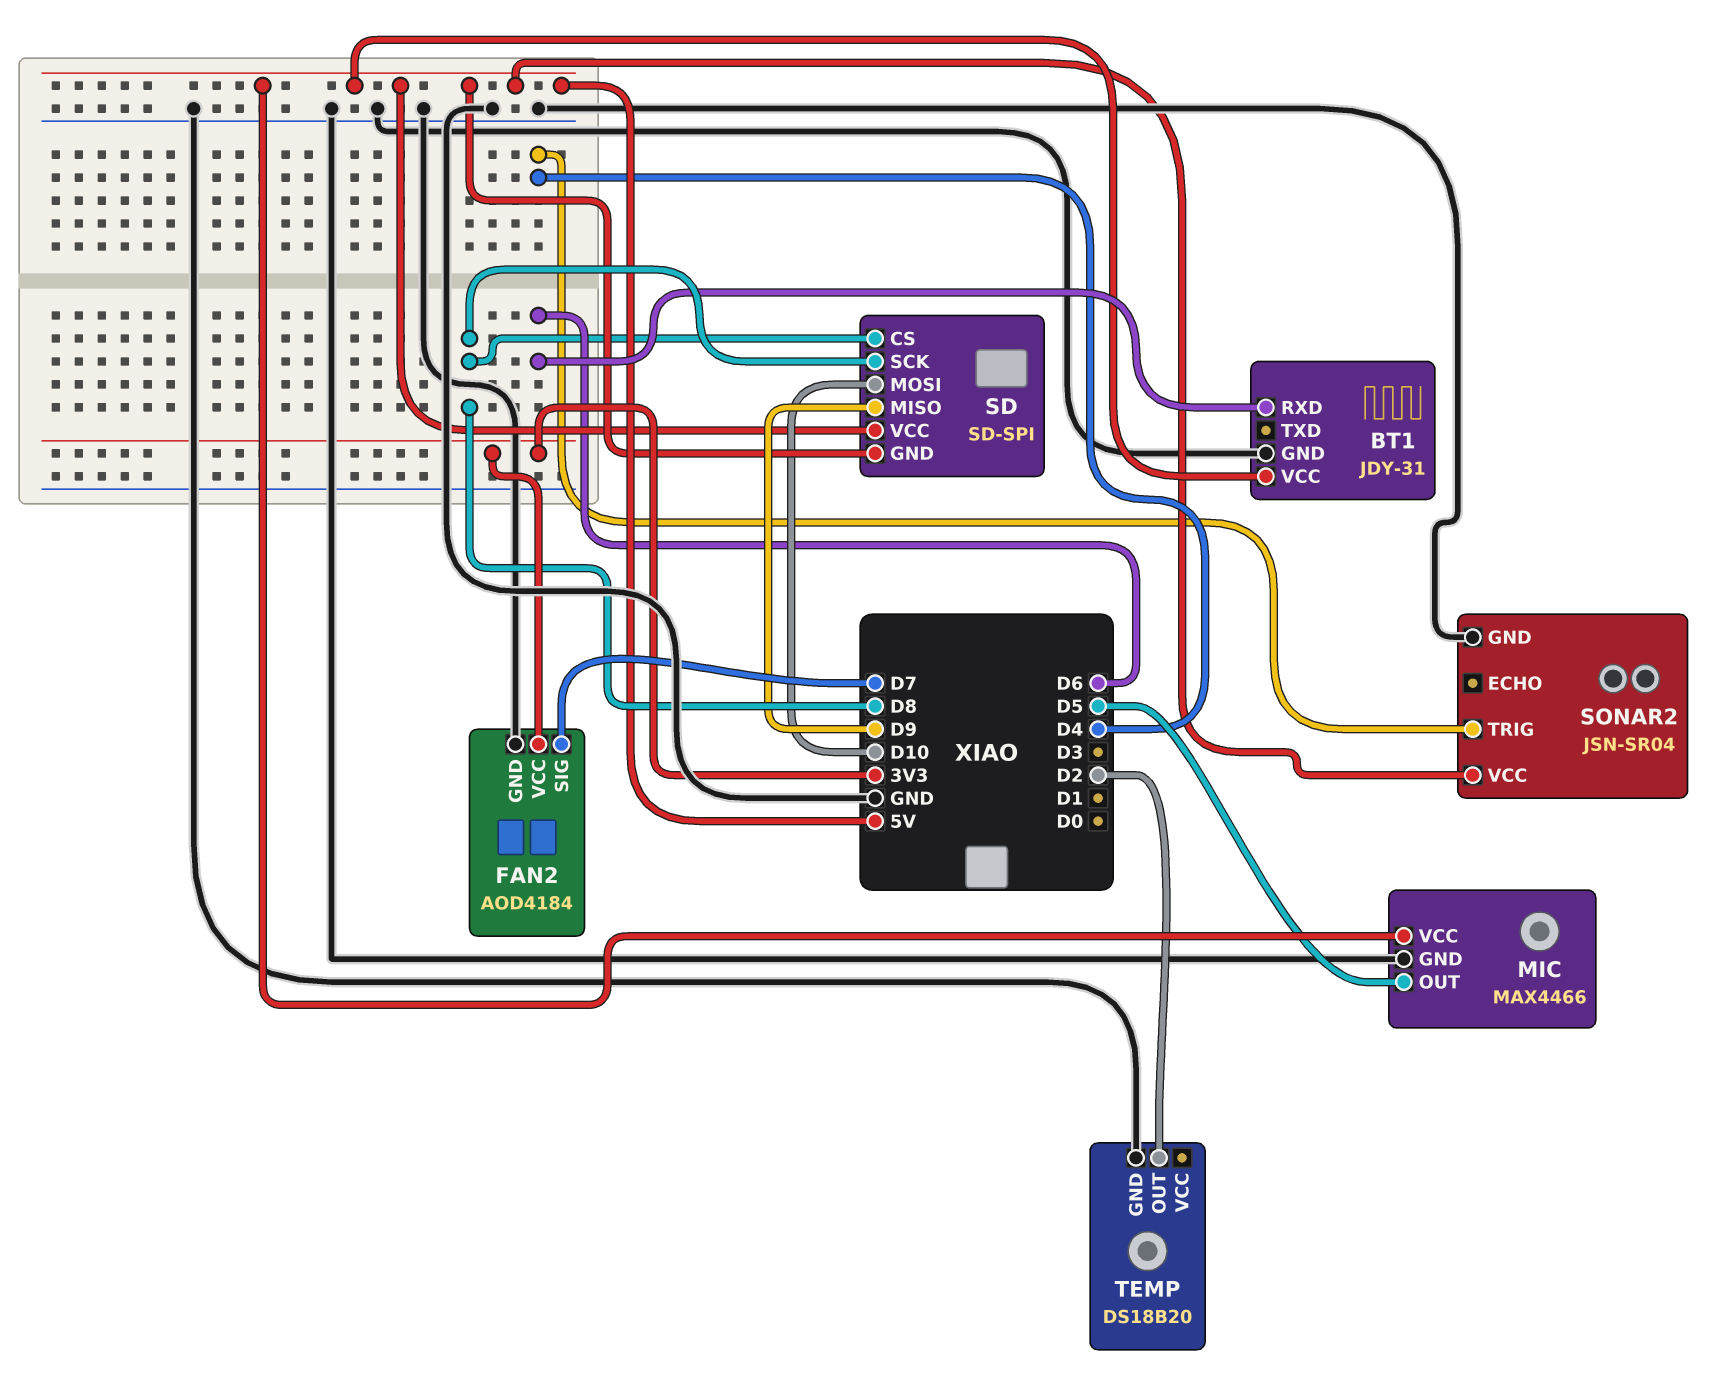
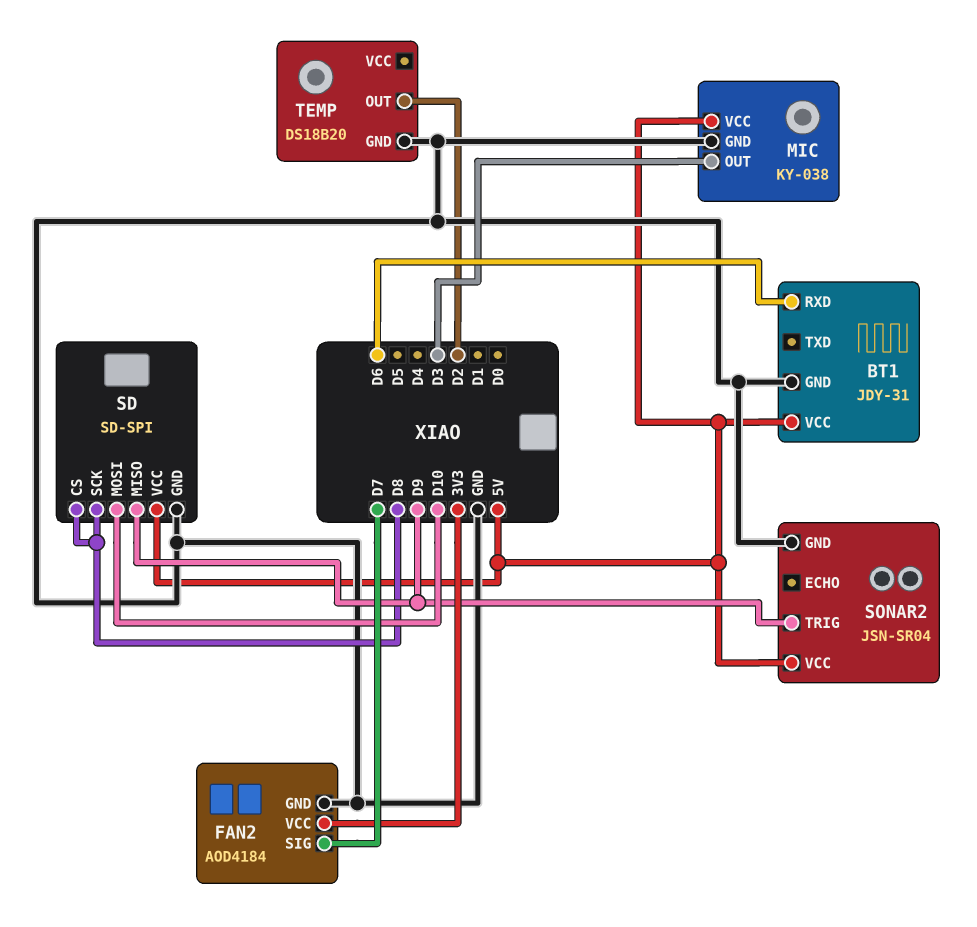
MIC: MAX4466 -> KY-038
MIC pin OUT: D5 -> D3
SD pin GND: 5V -> GND
SONAR2 pin TRIG: D4 -> D9

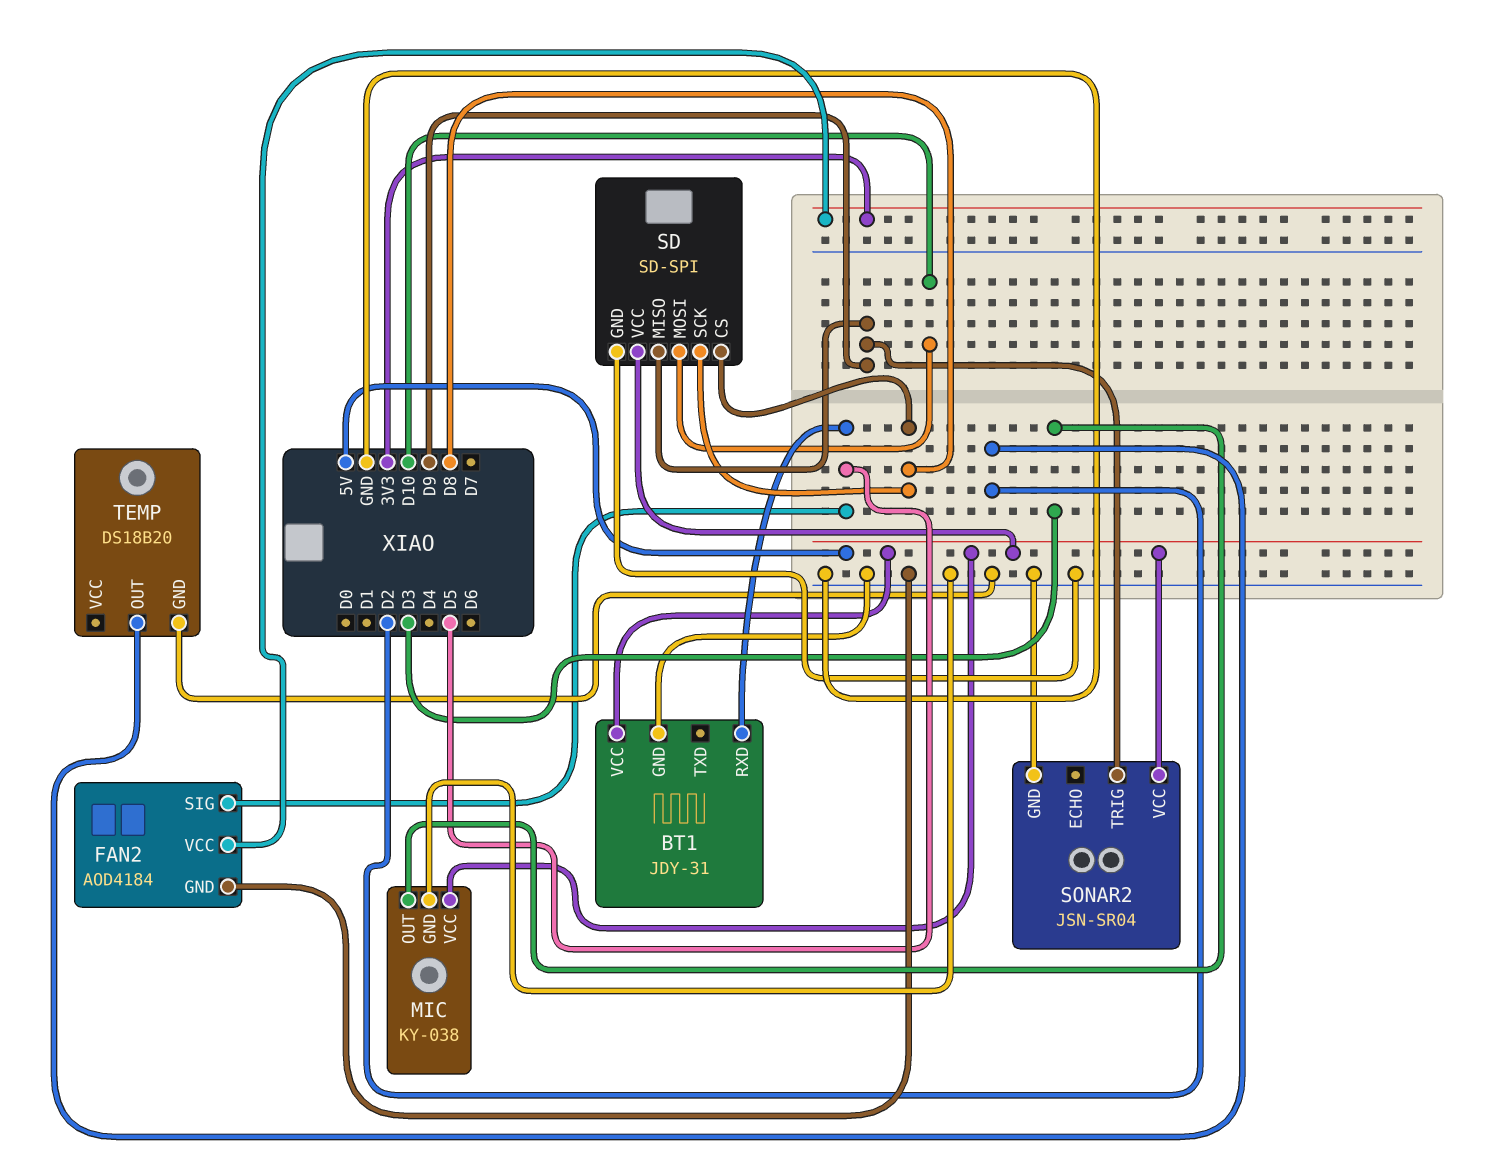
BT1 pin RXD: D6 -> D5
FAN2 pin SIG: D7 -> D5

